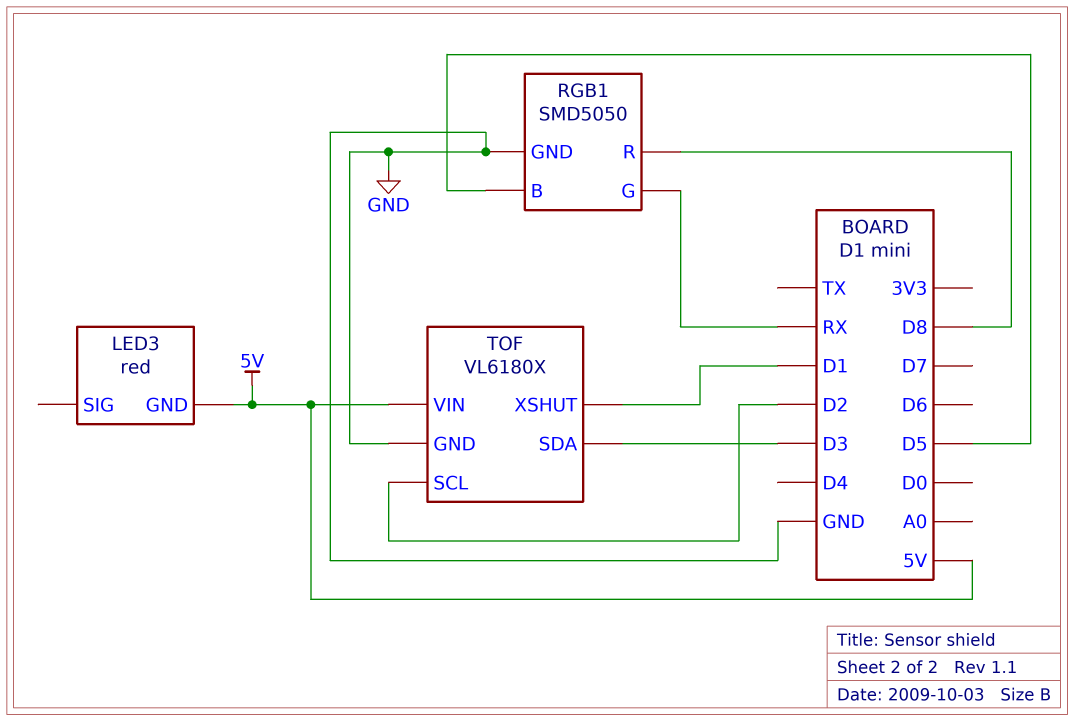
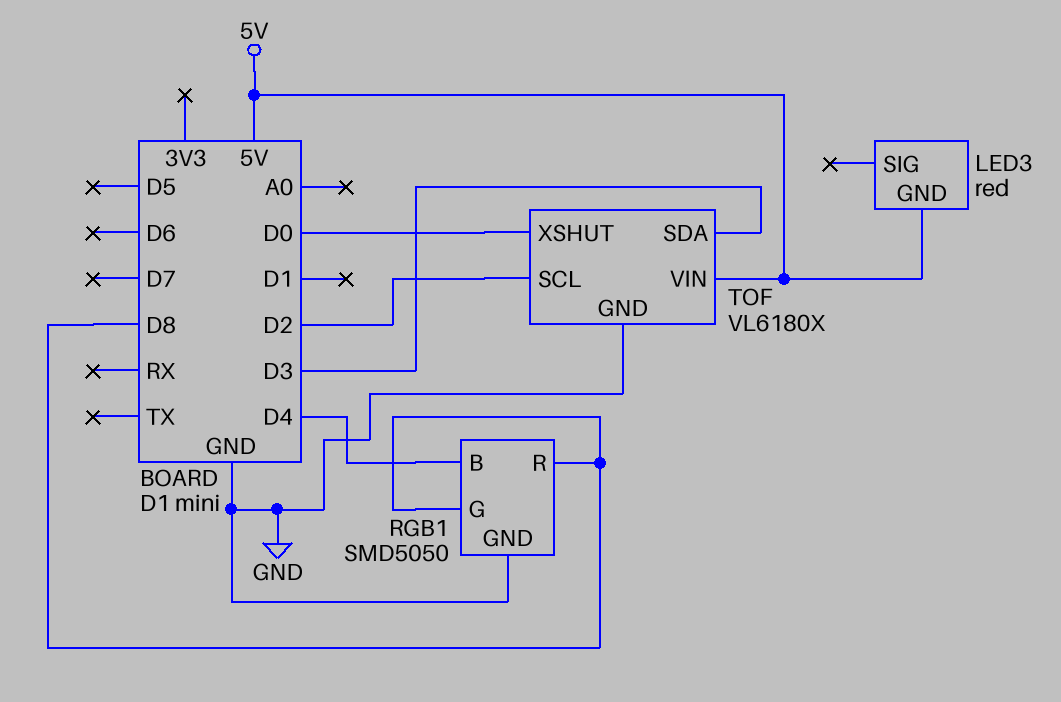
RGB1 pin B: D5 -> D4
RGB1 pin G: RX -> D8
TOF pin XSHUT: D1 -> D0

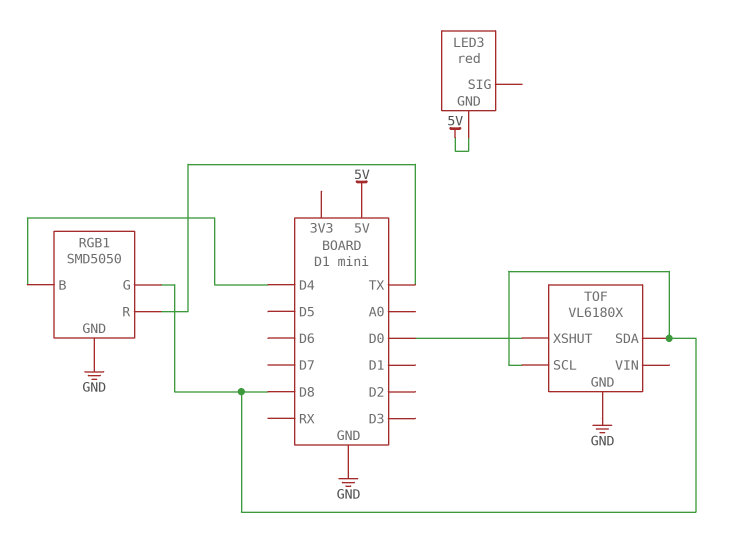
RGB1 pin R: D8 -> TX
TOF pin SCL: D2 -> D8
TOF pin SDA: D3 -> D8
TOF pin VIN: 5V -> none

